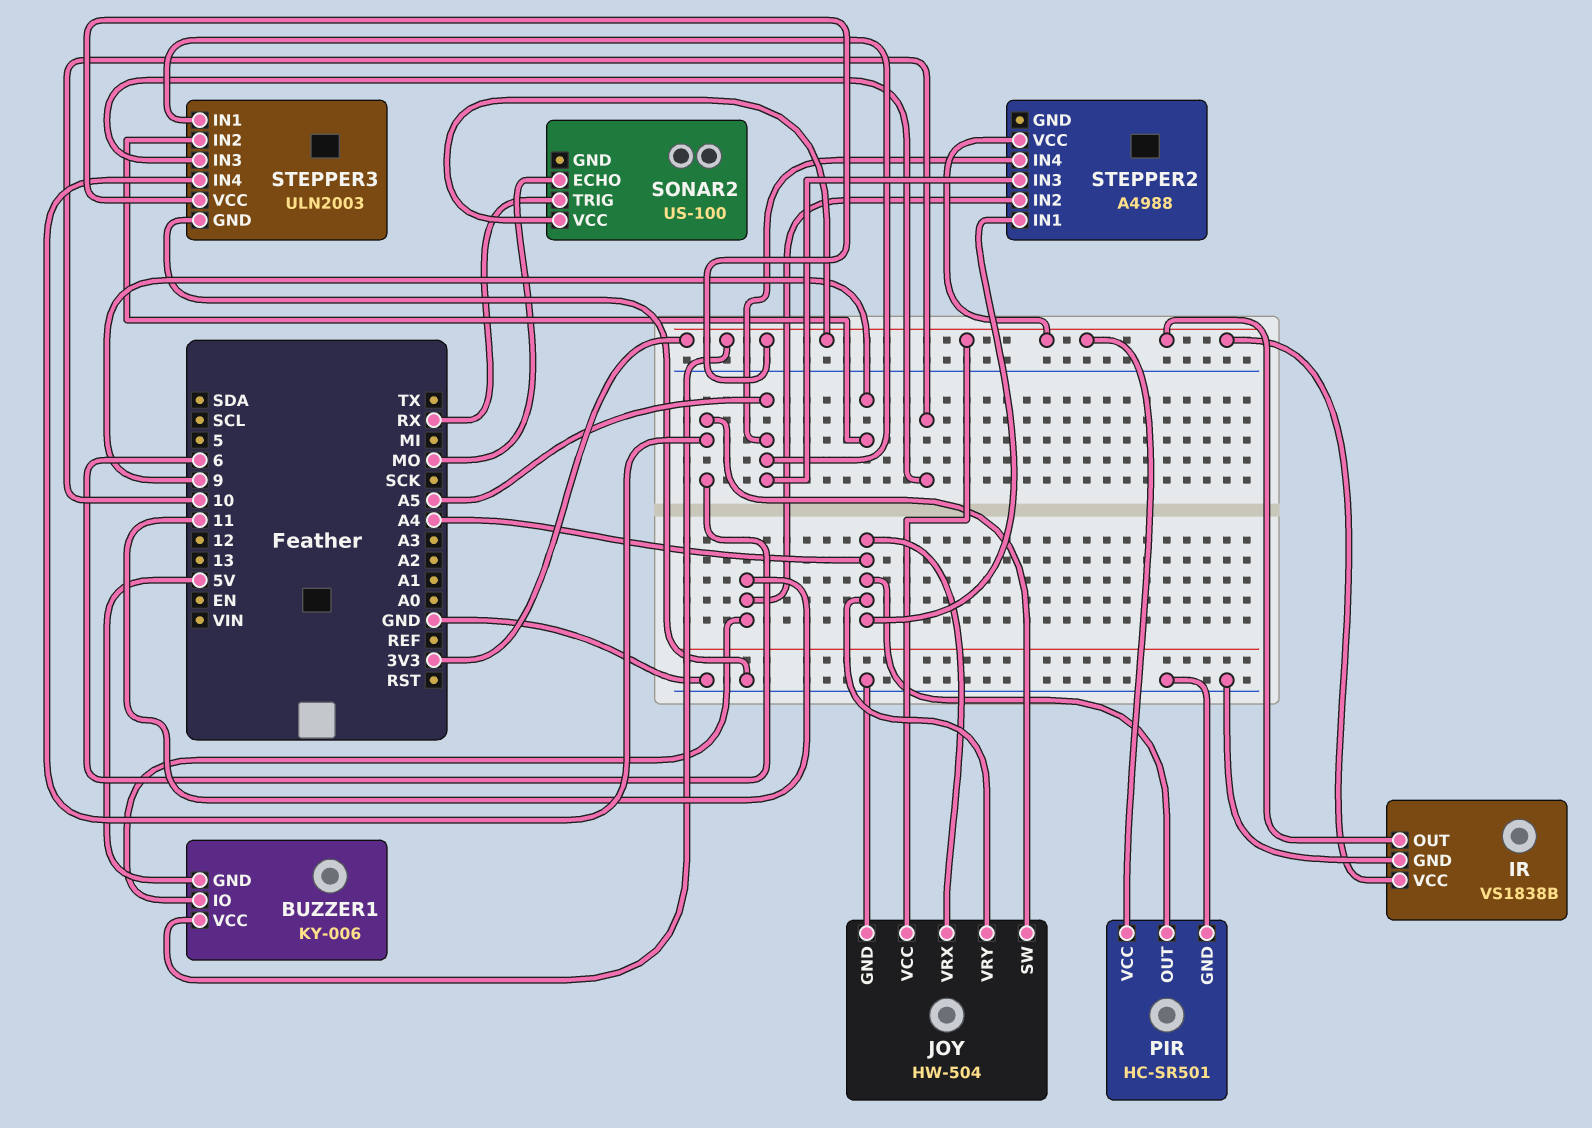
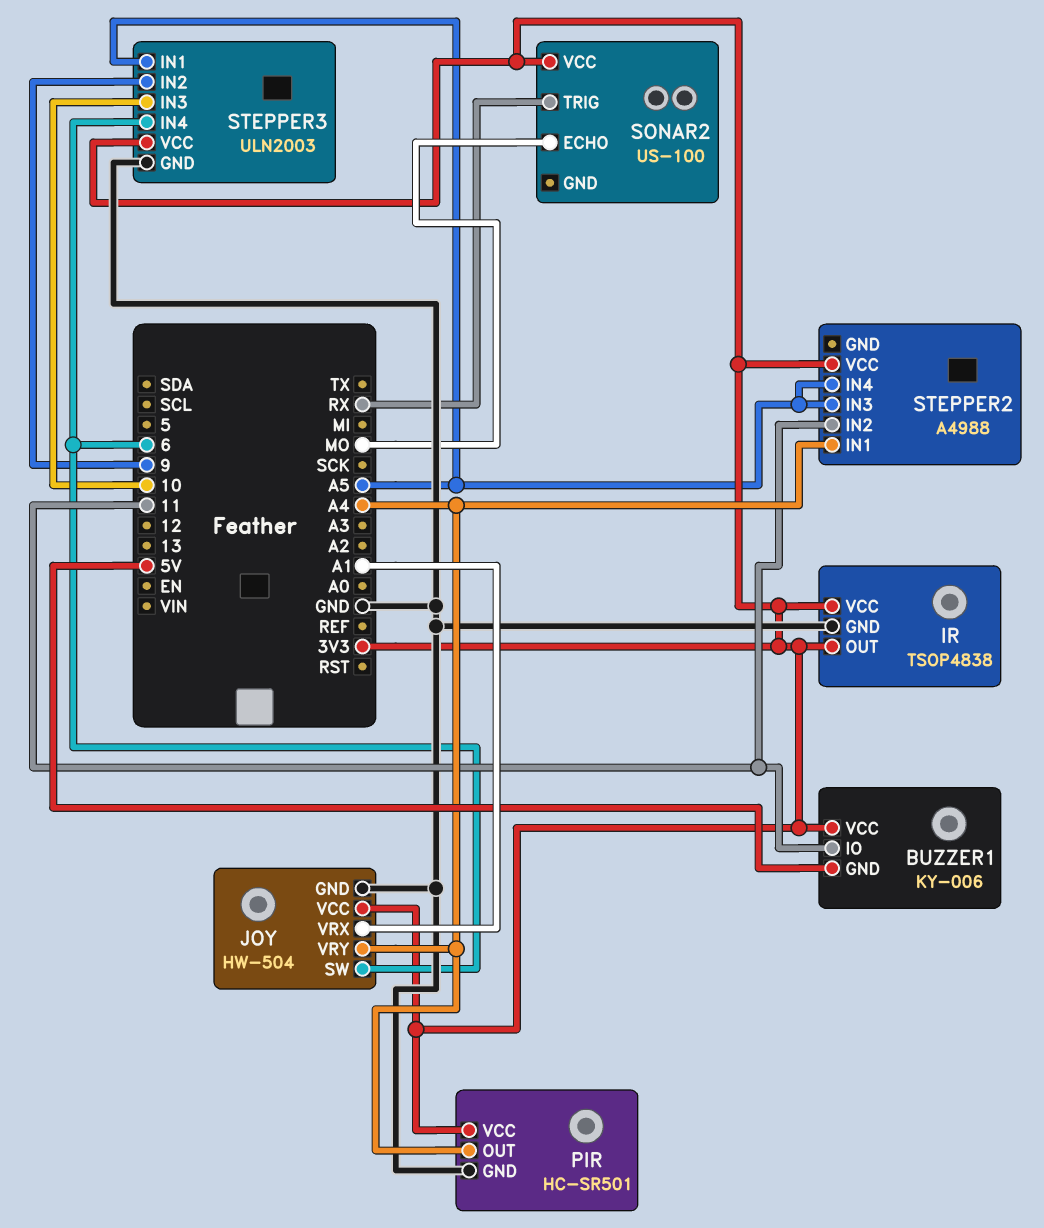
IR: VS1838B -> TSOP4838
JOY pin VRX: A4 -> A1

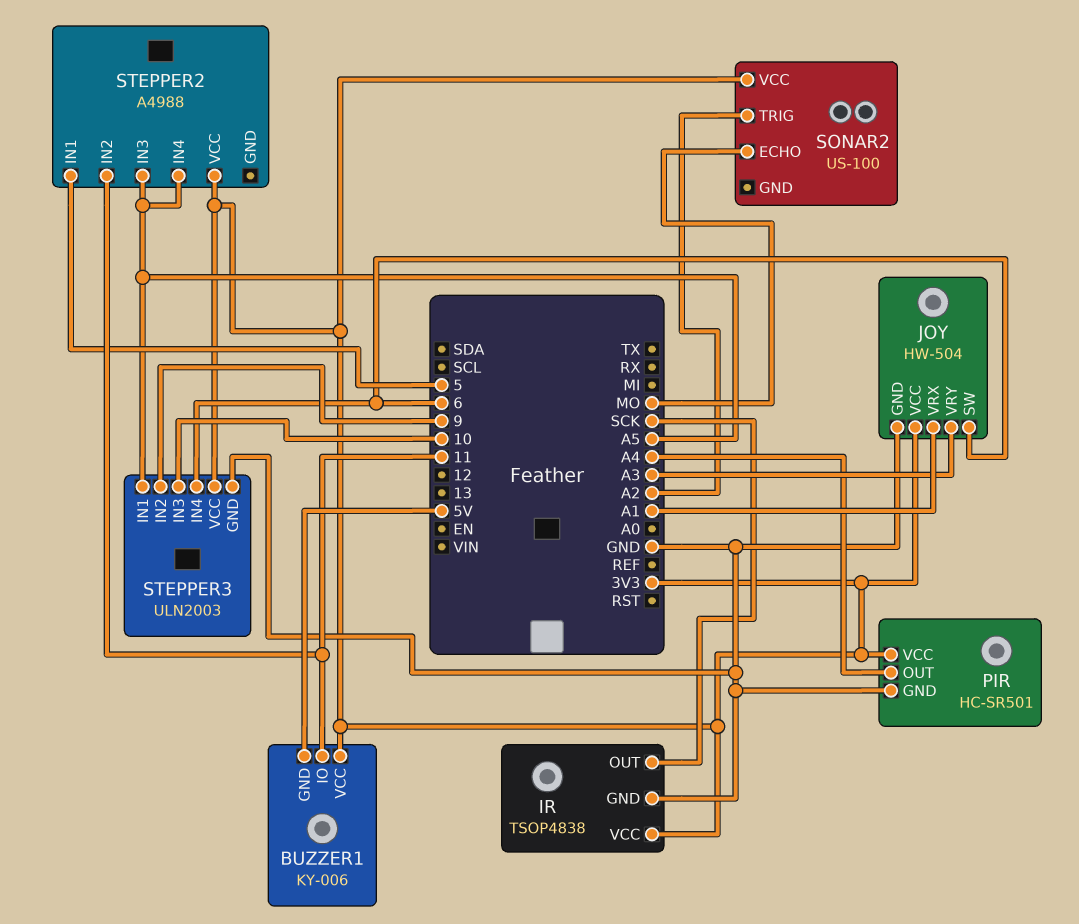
IR pin OUT: 3V3 -> SCK
JOY pin VRY: A4 -> A3
SONAR2 pin TRIG: RX -> A2
STEPPER2 pin IN1: A4 -> 5

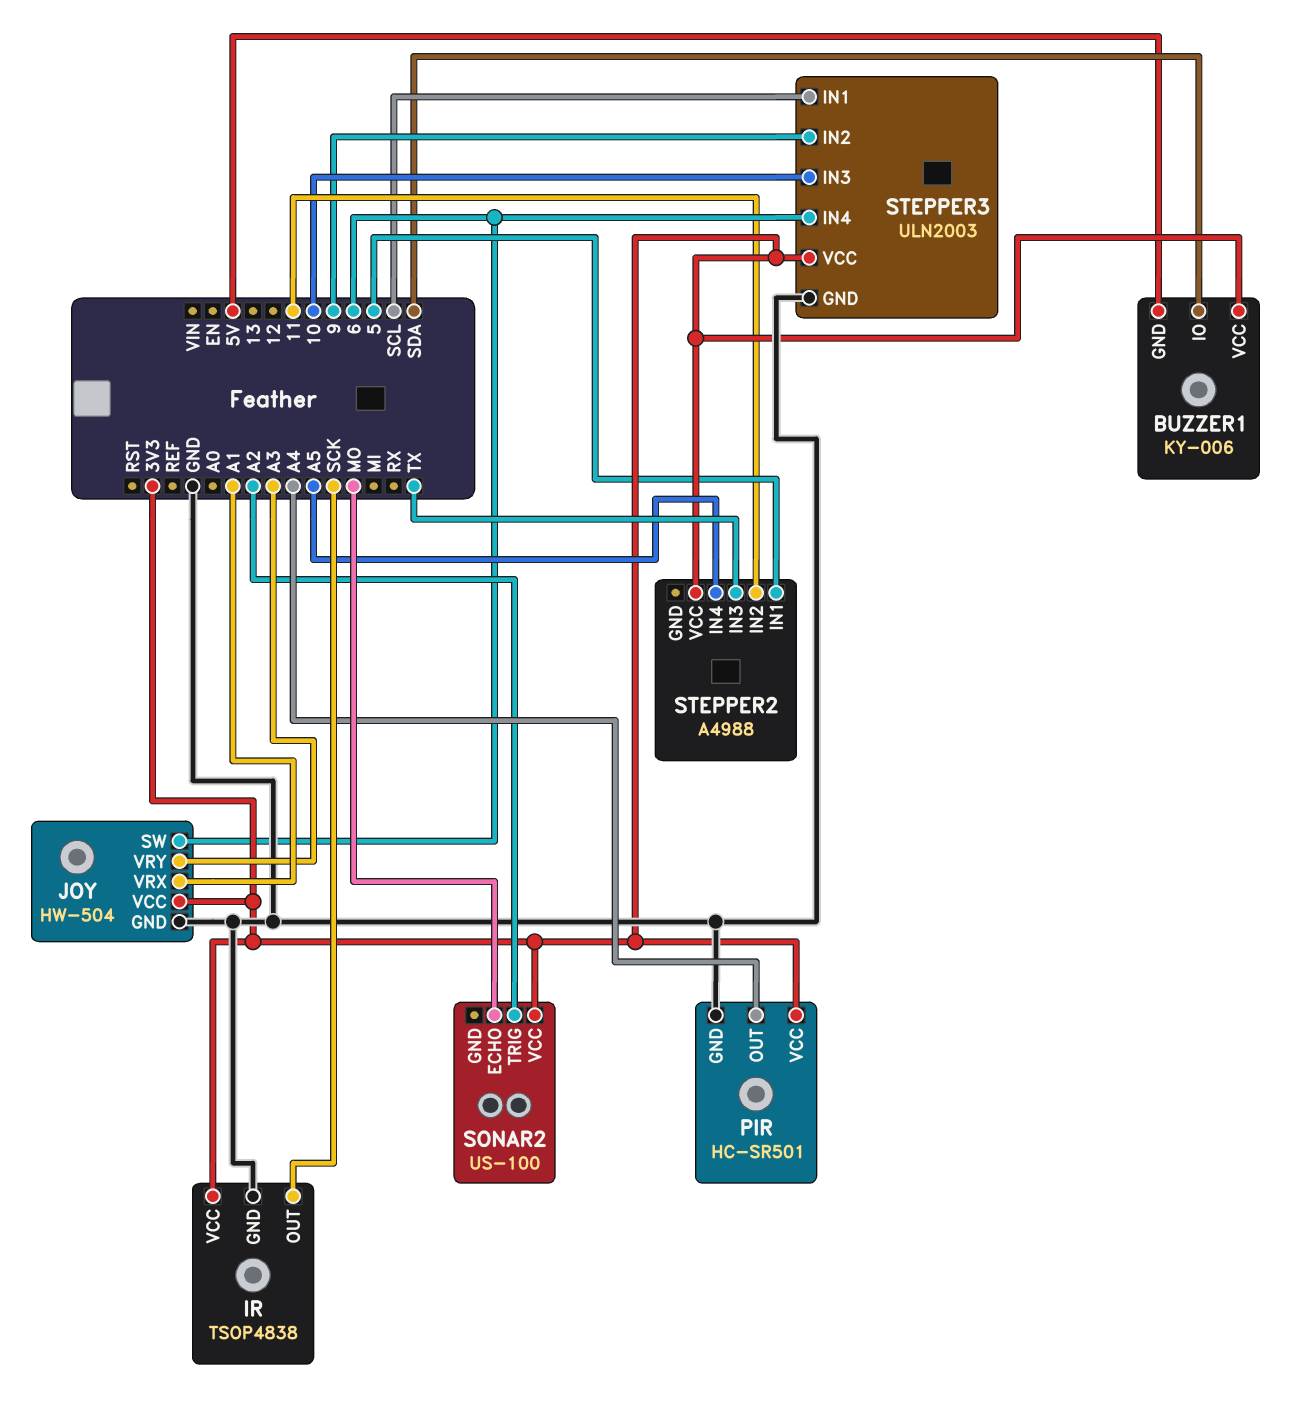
BUZZER1 pin IO: 11 -> SDA
STEPPER2 pin IN3: A5 -> TX
STEPPER3 pin IN1: A5 -> SCL

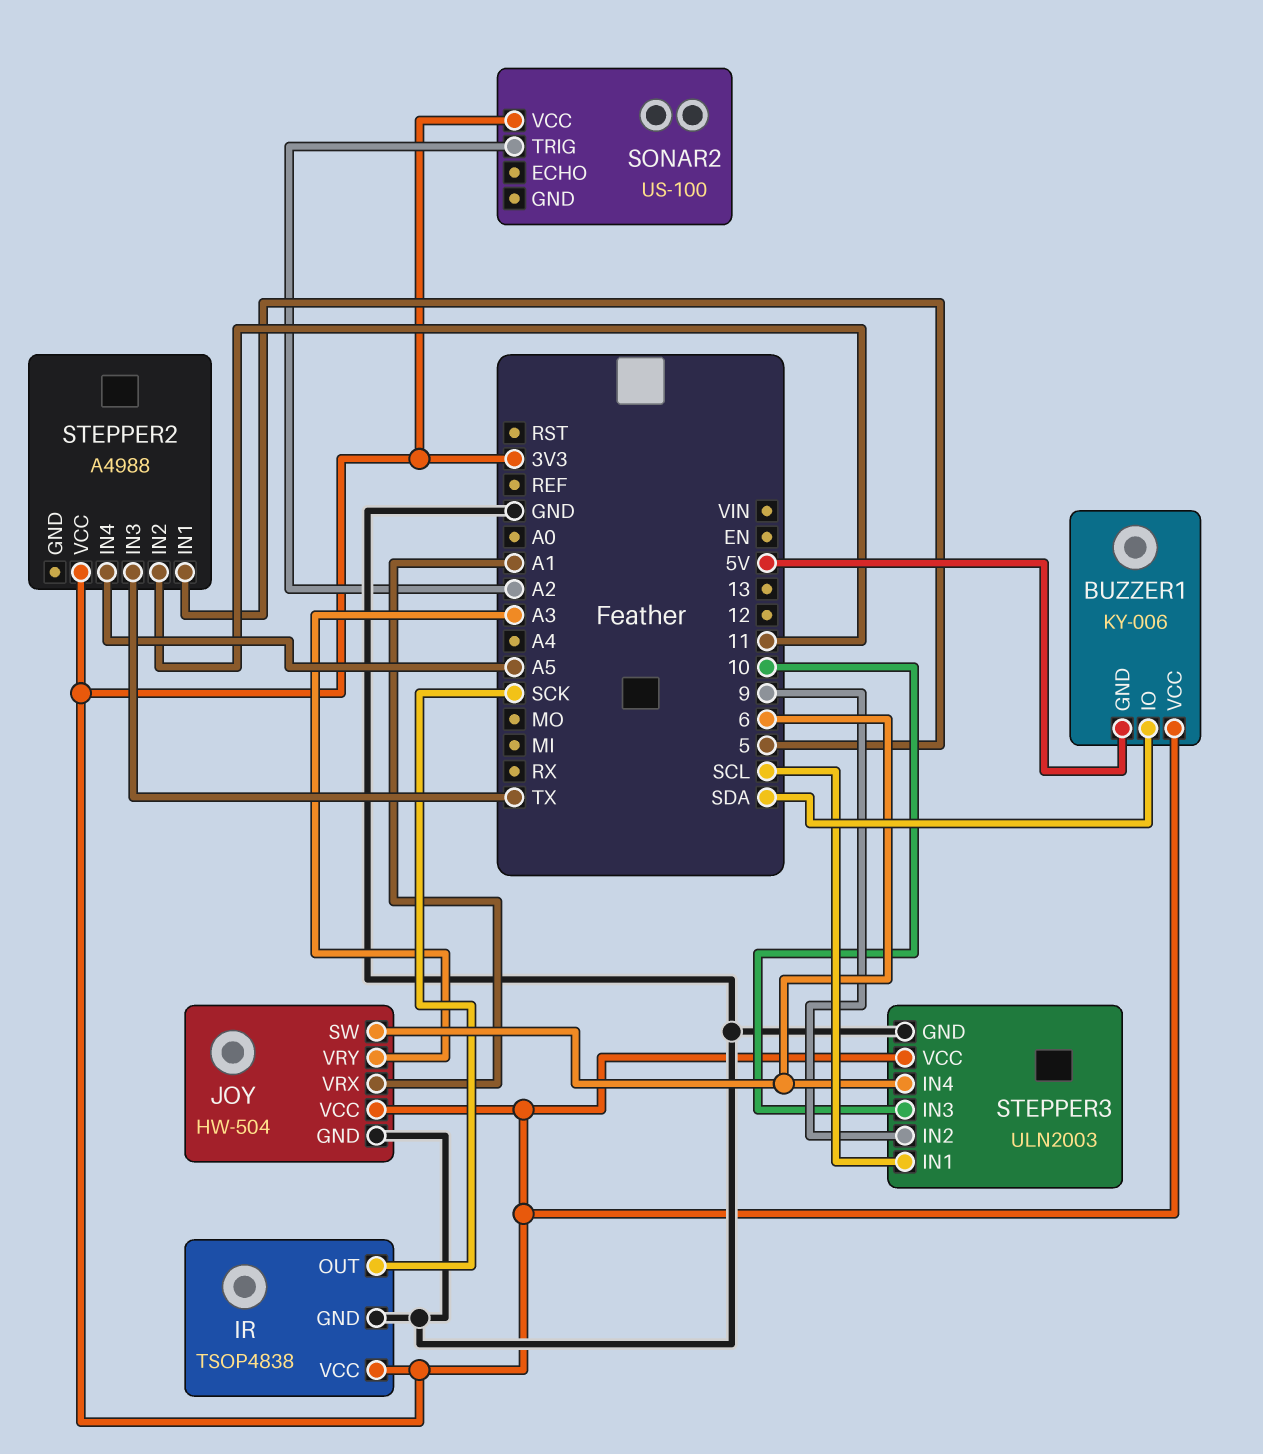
PIR: HC-SR501 -> none
PIR pin GND: GND -> none
PIR pin OUT: A4 -> none
PIR pin VCC: 3V3 -> none
SONAR2 pin ECHO: MO -> none

